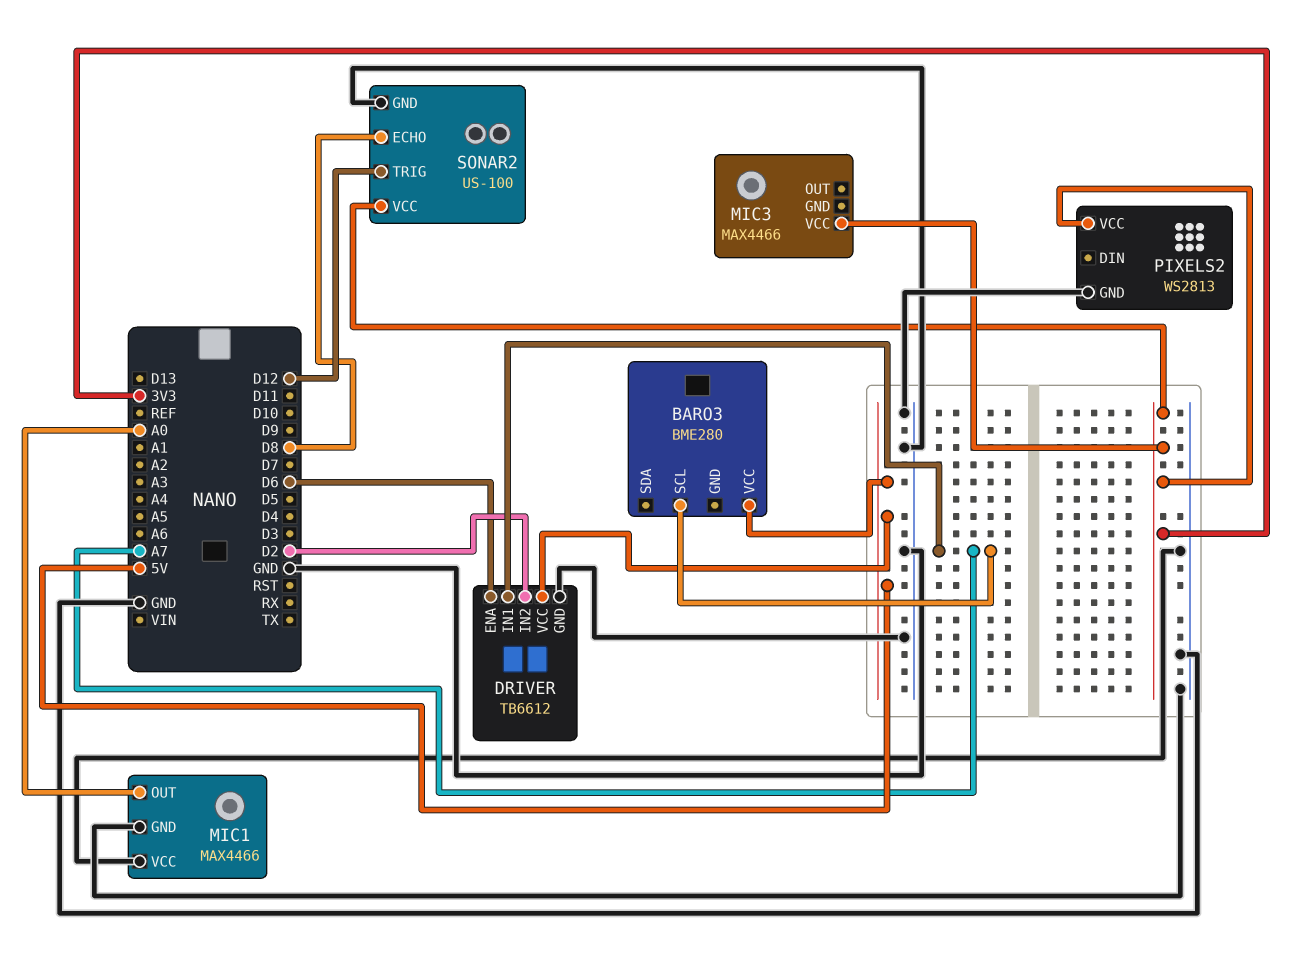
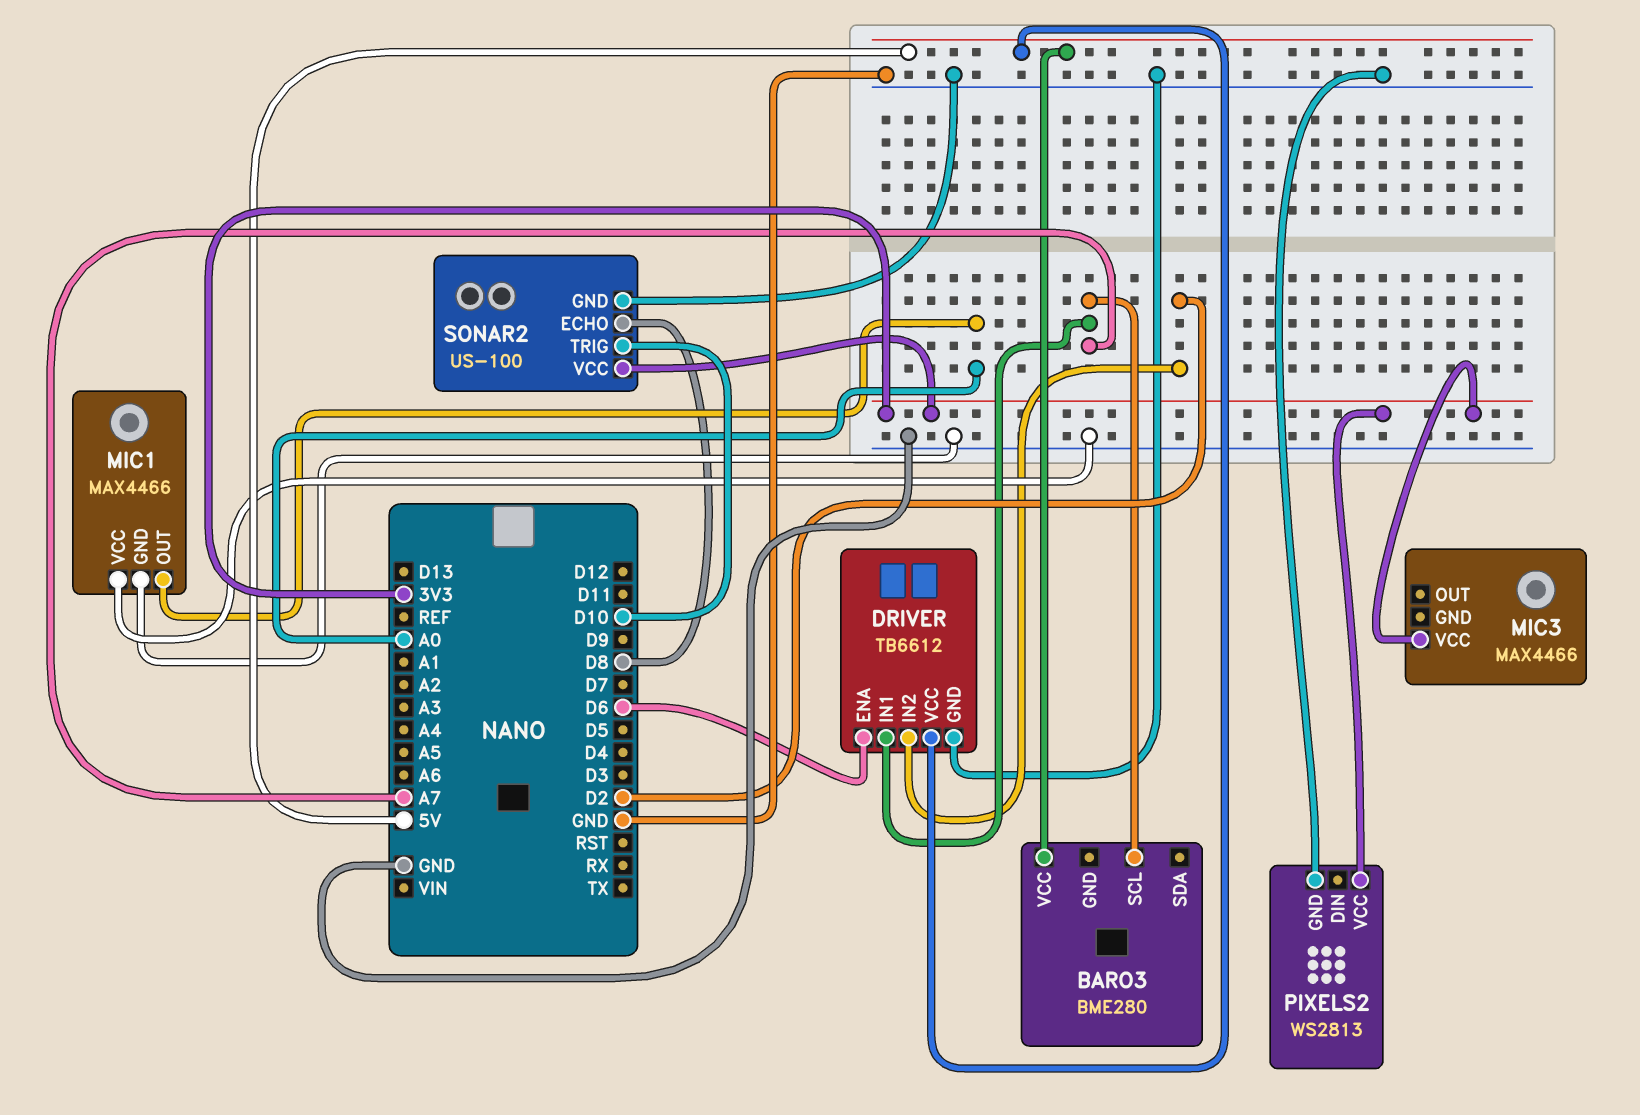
SONAR2 pin TRIG: D12 -> D10

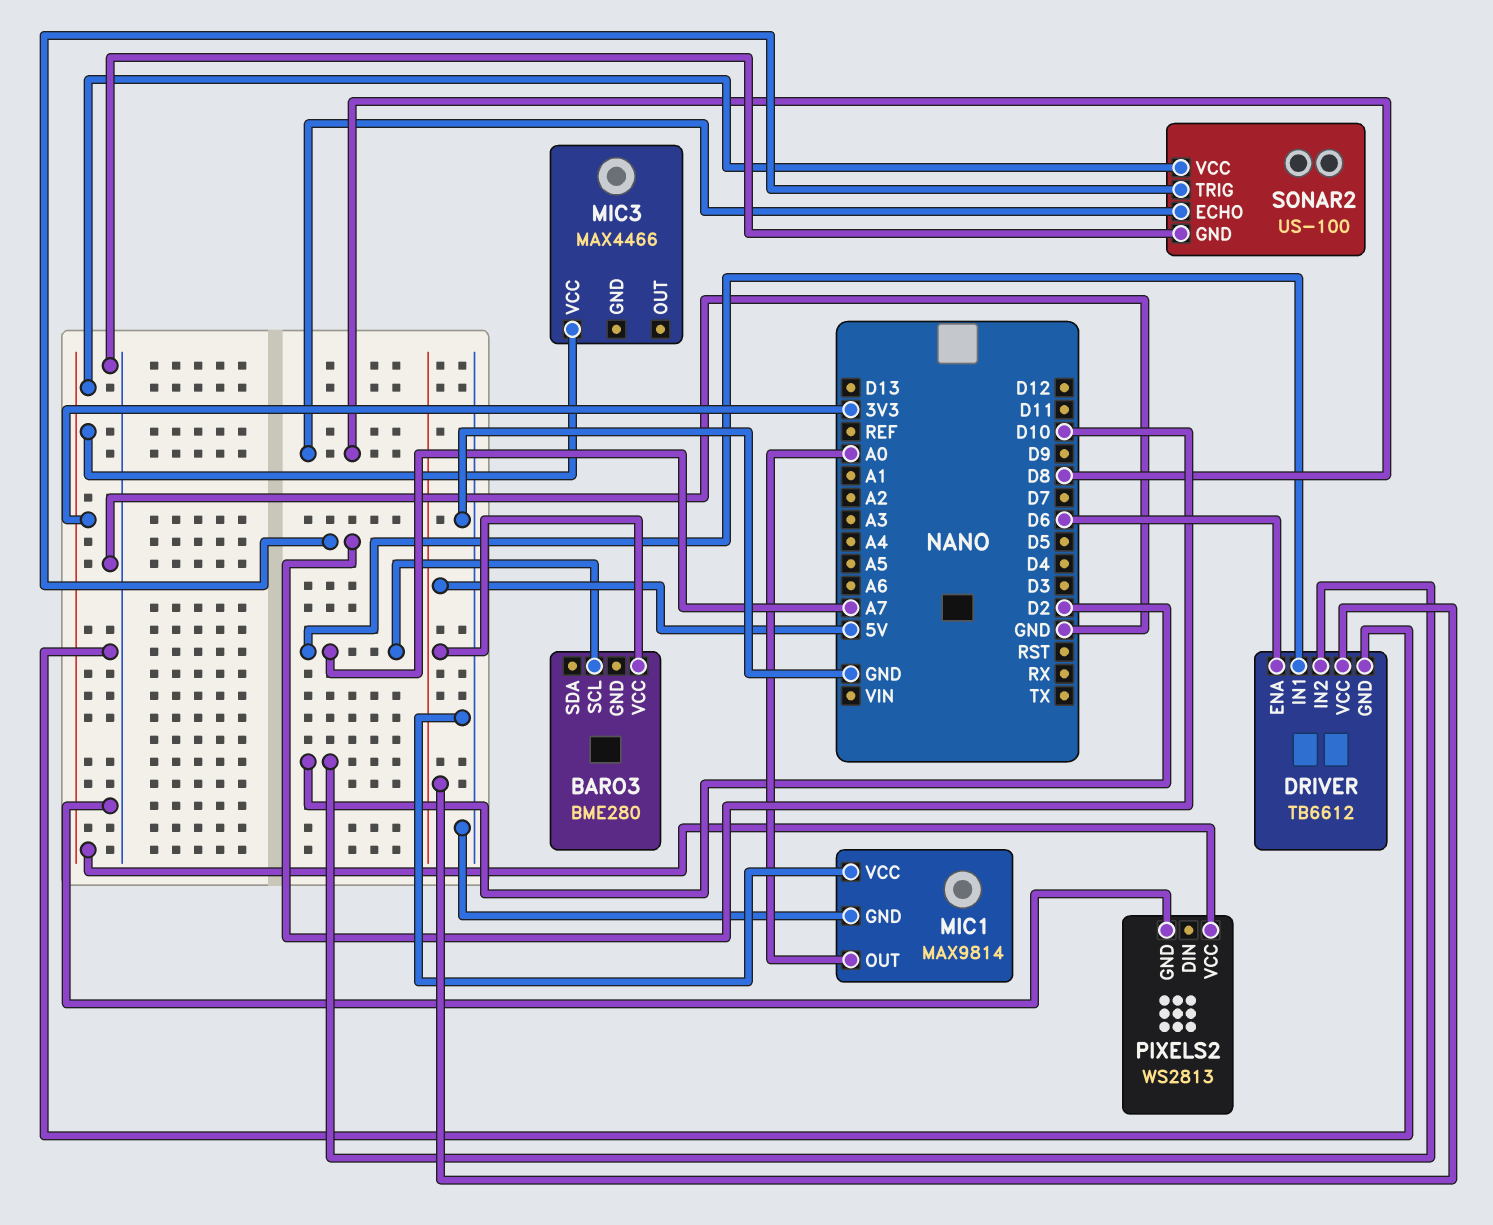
MIC1: MAX4466 -> MAX9814

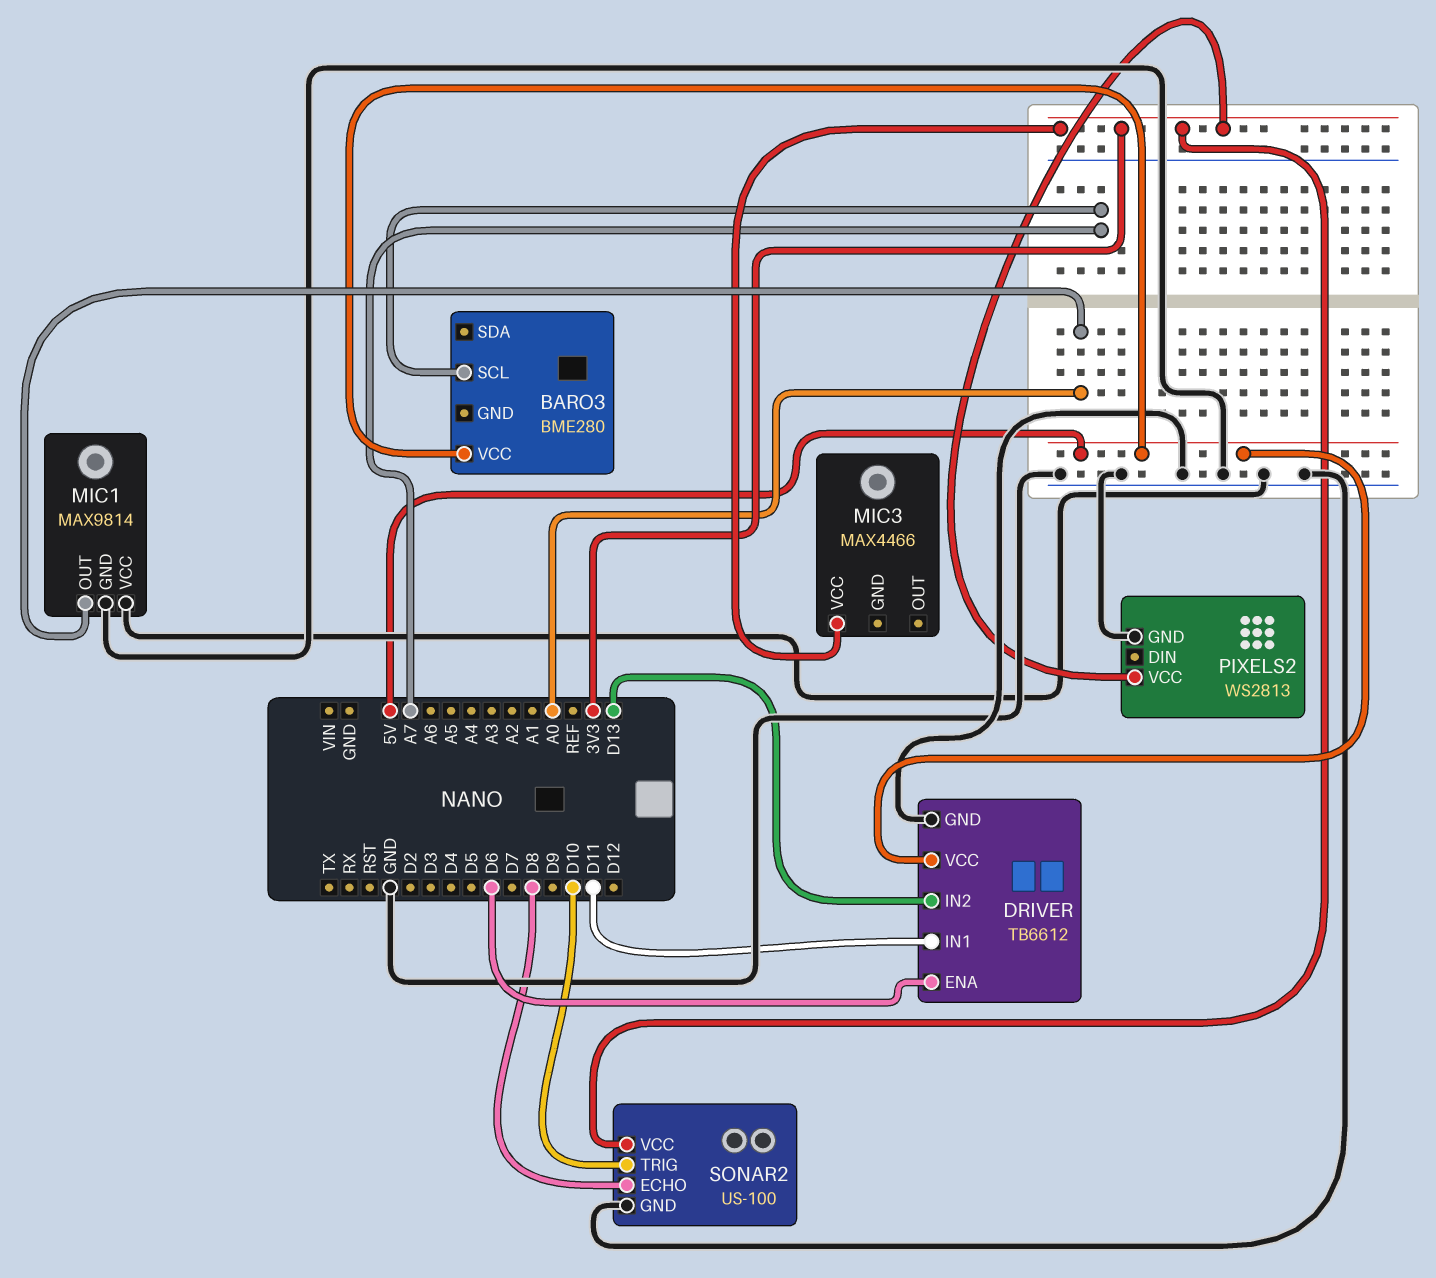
DRIVER pin IN1: A7 -> D11
DRIVER pin IN2: D2 -> D13

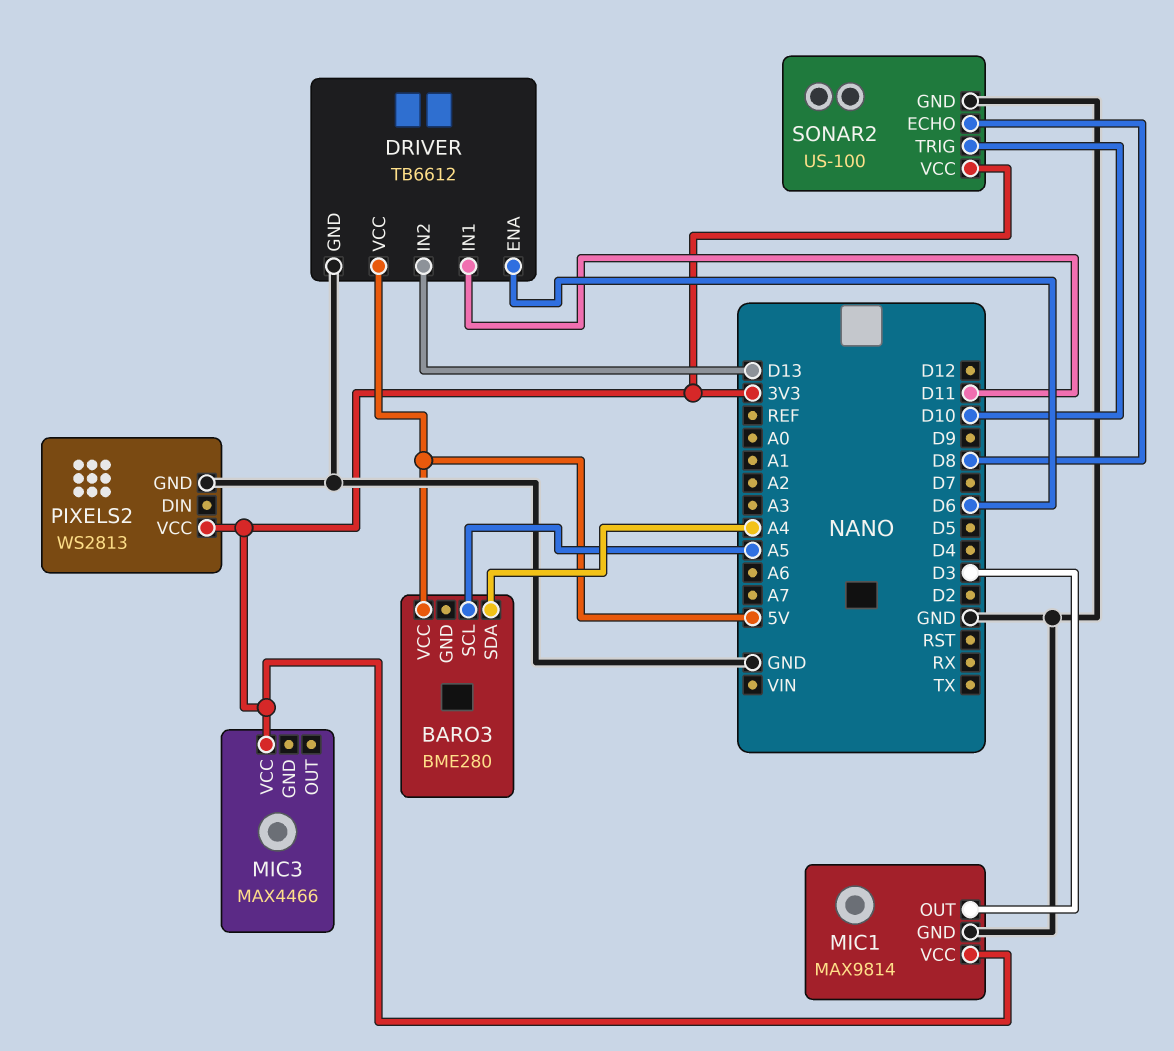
BARO3 pin SCL: A7 -> A5
BARO3 pin SDA: none -> A4
MIC1 pin OUT: A0 -> D3
MIC1 pin VCC: GND -> 3V3

